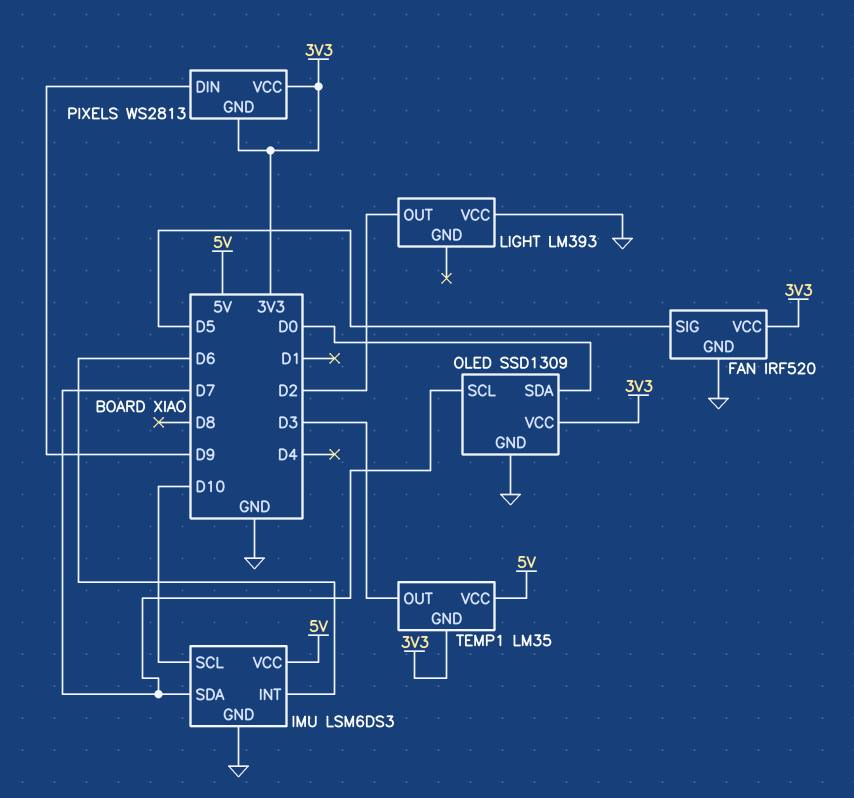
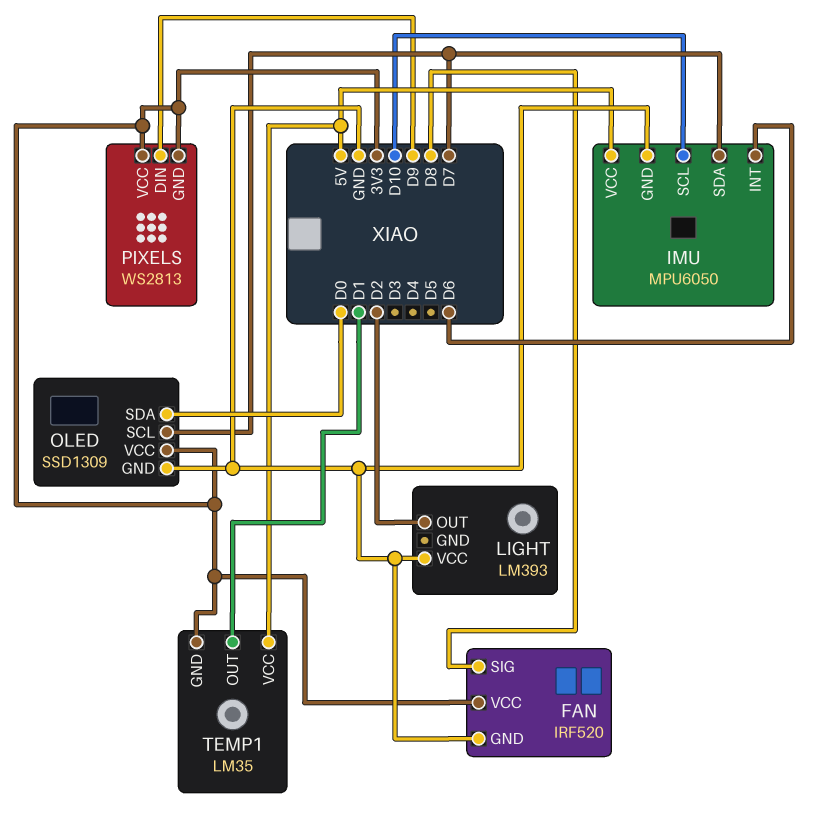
FAN pin SIG: D5 -> D8
IMU: LSM6DS3 -> MPU6050
TEMP1 pin OUT: D3 -> D1

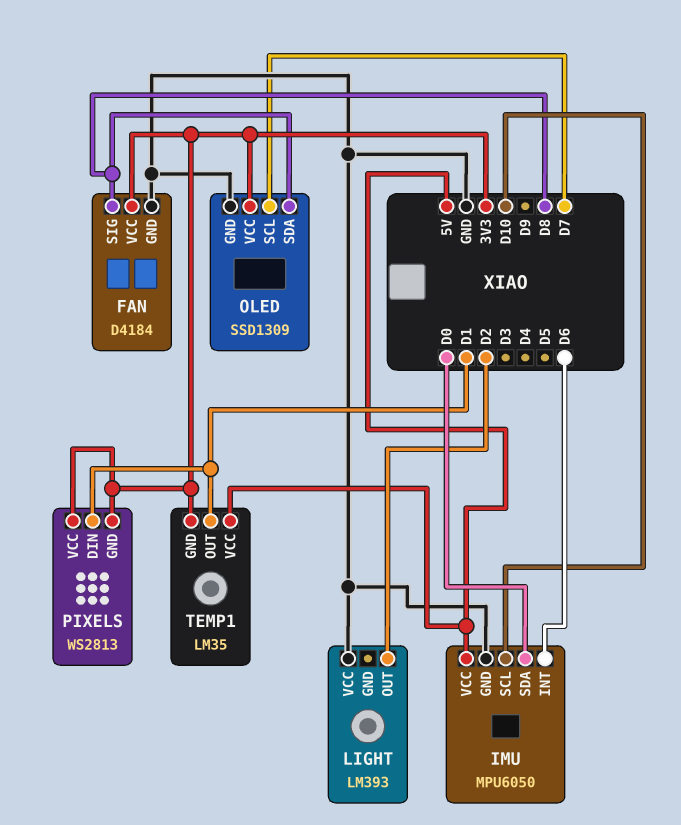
FAN: IRF520 -> D4184
IMU pin SDA: D7 -> D0
OLED pin SDA: D0 -> D8
PIXELS pin DIN: D9 -> D1

